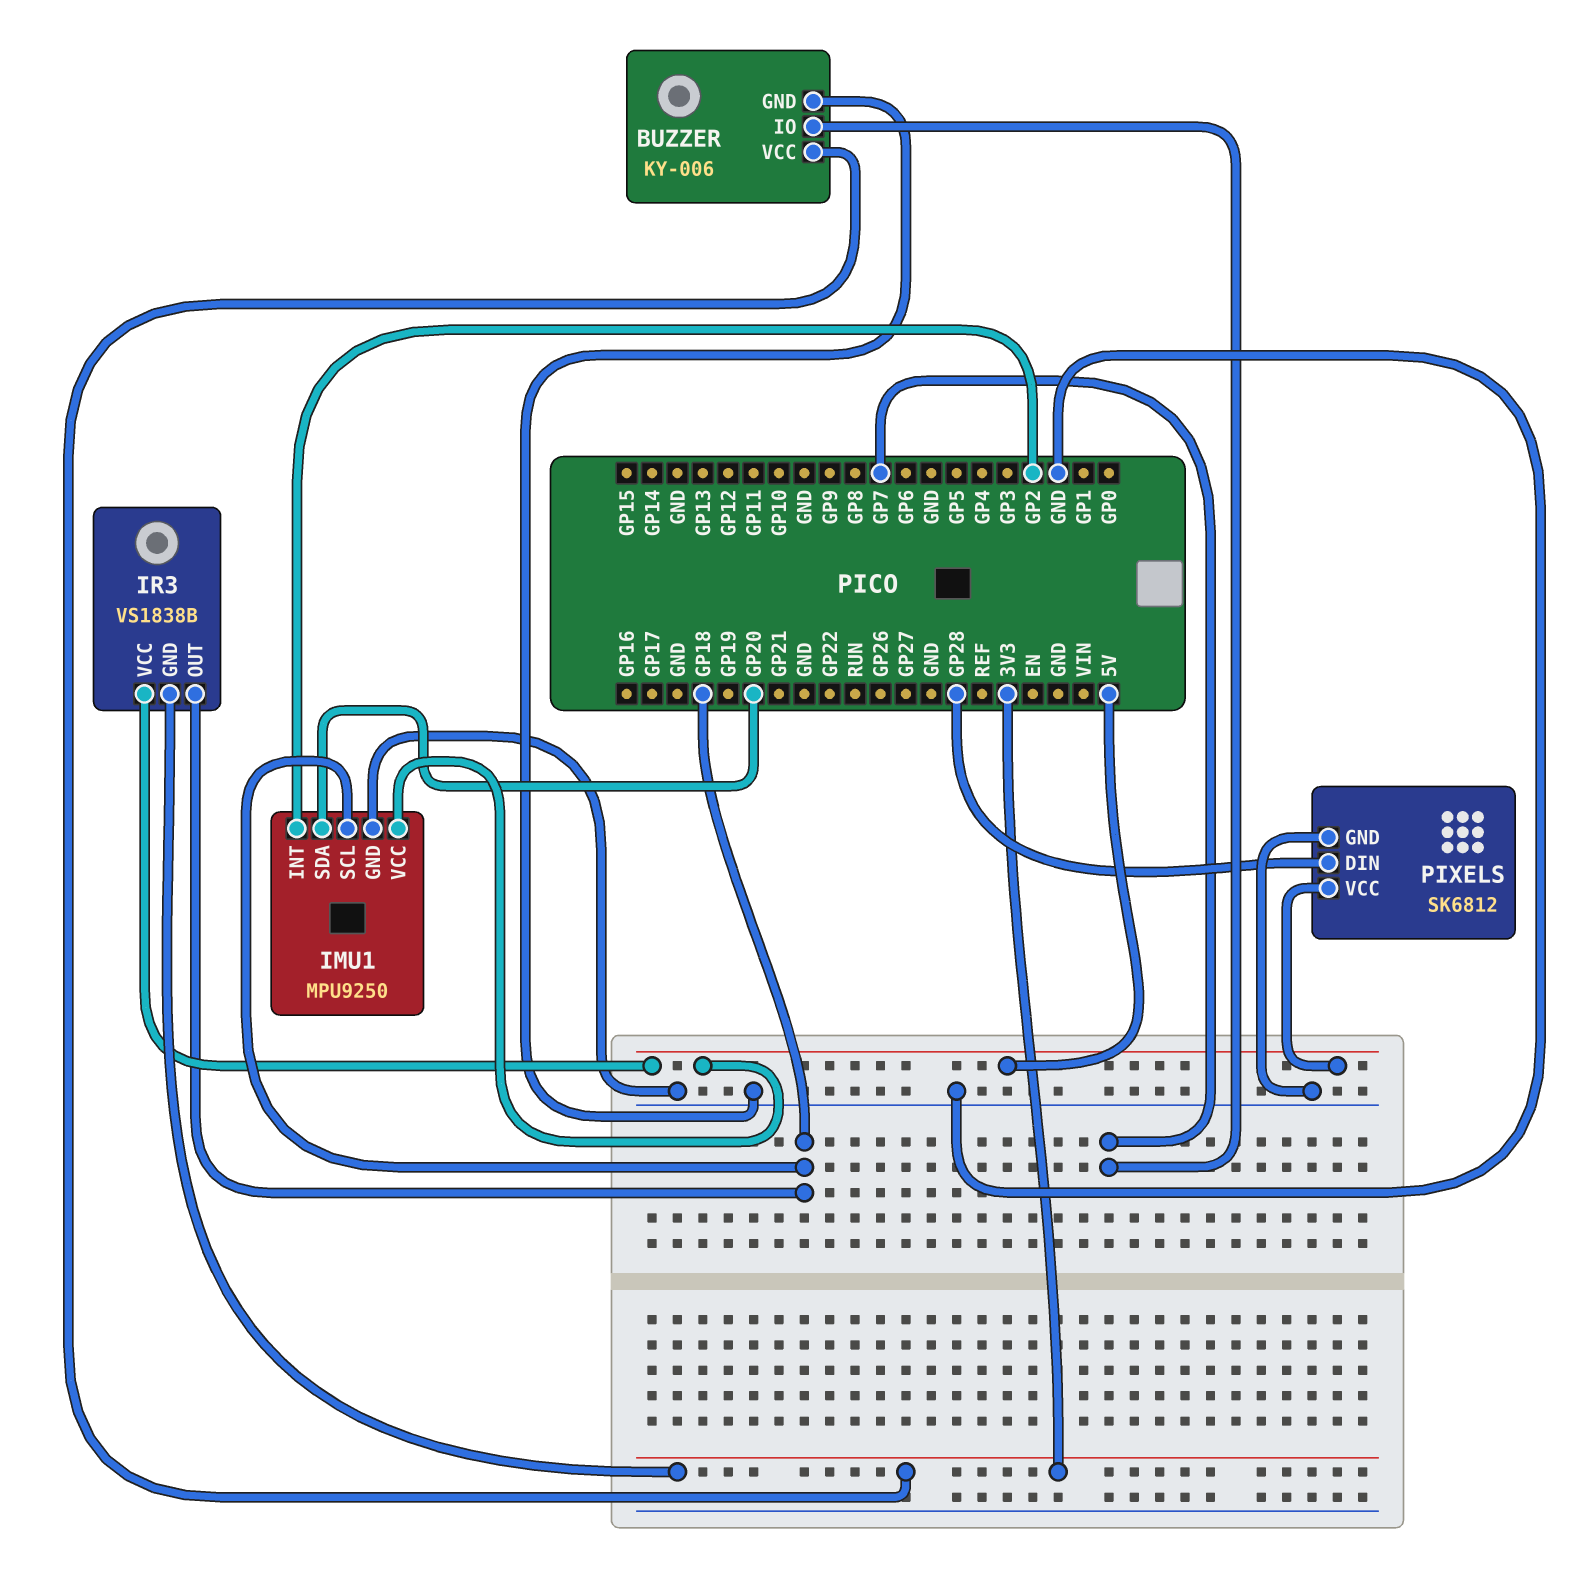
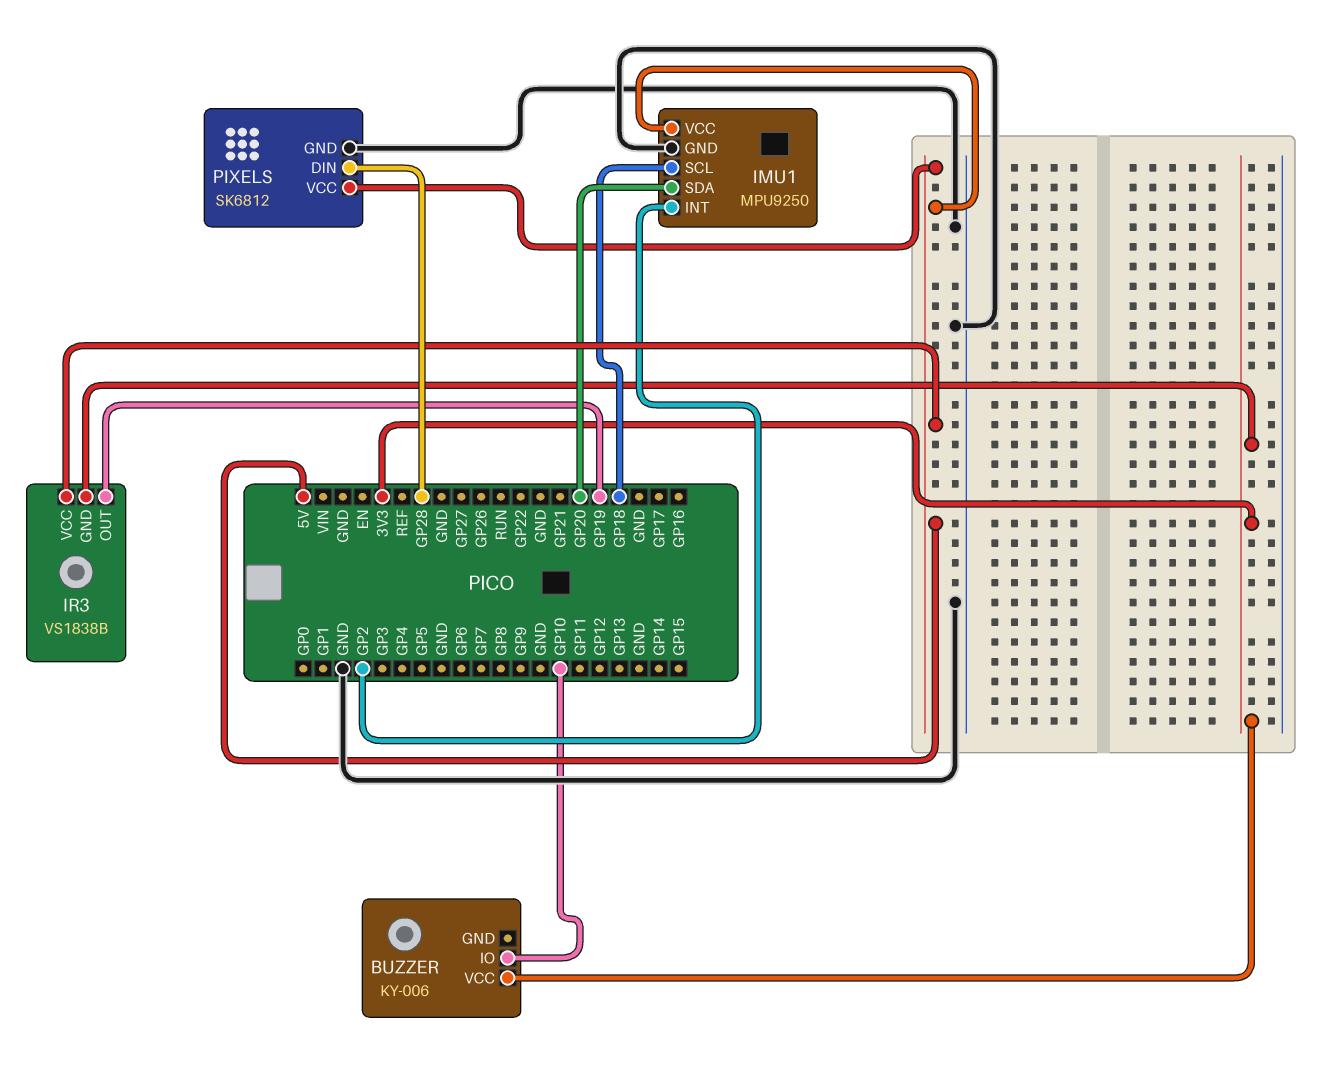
BUZZER pin GND: GND -> none
BUZZER pin IO: GP7 -> GP10
IR3 pin OUT: GP18 -> GP19

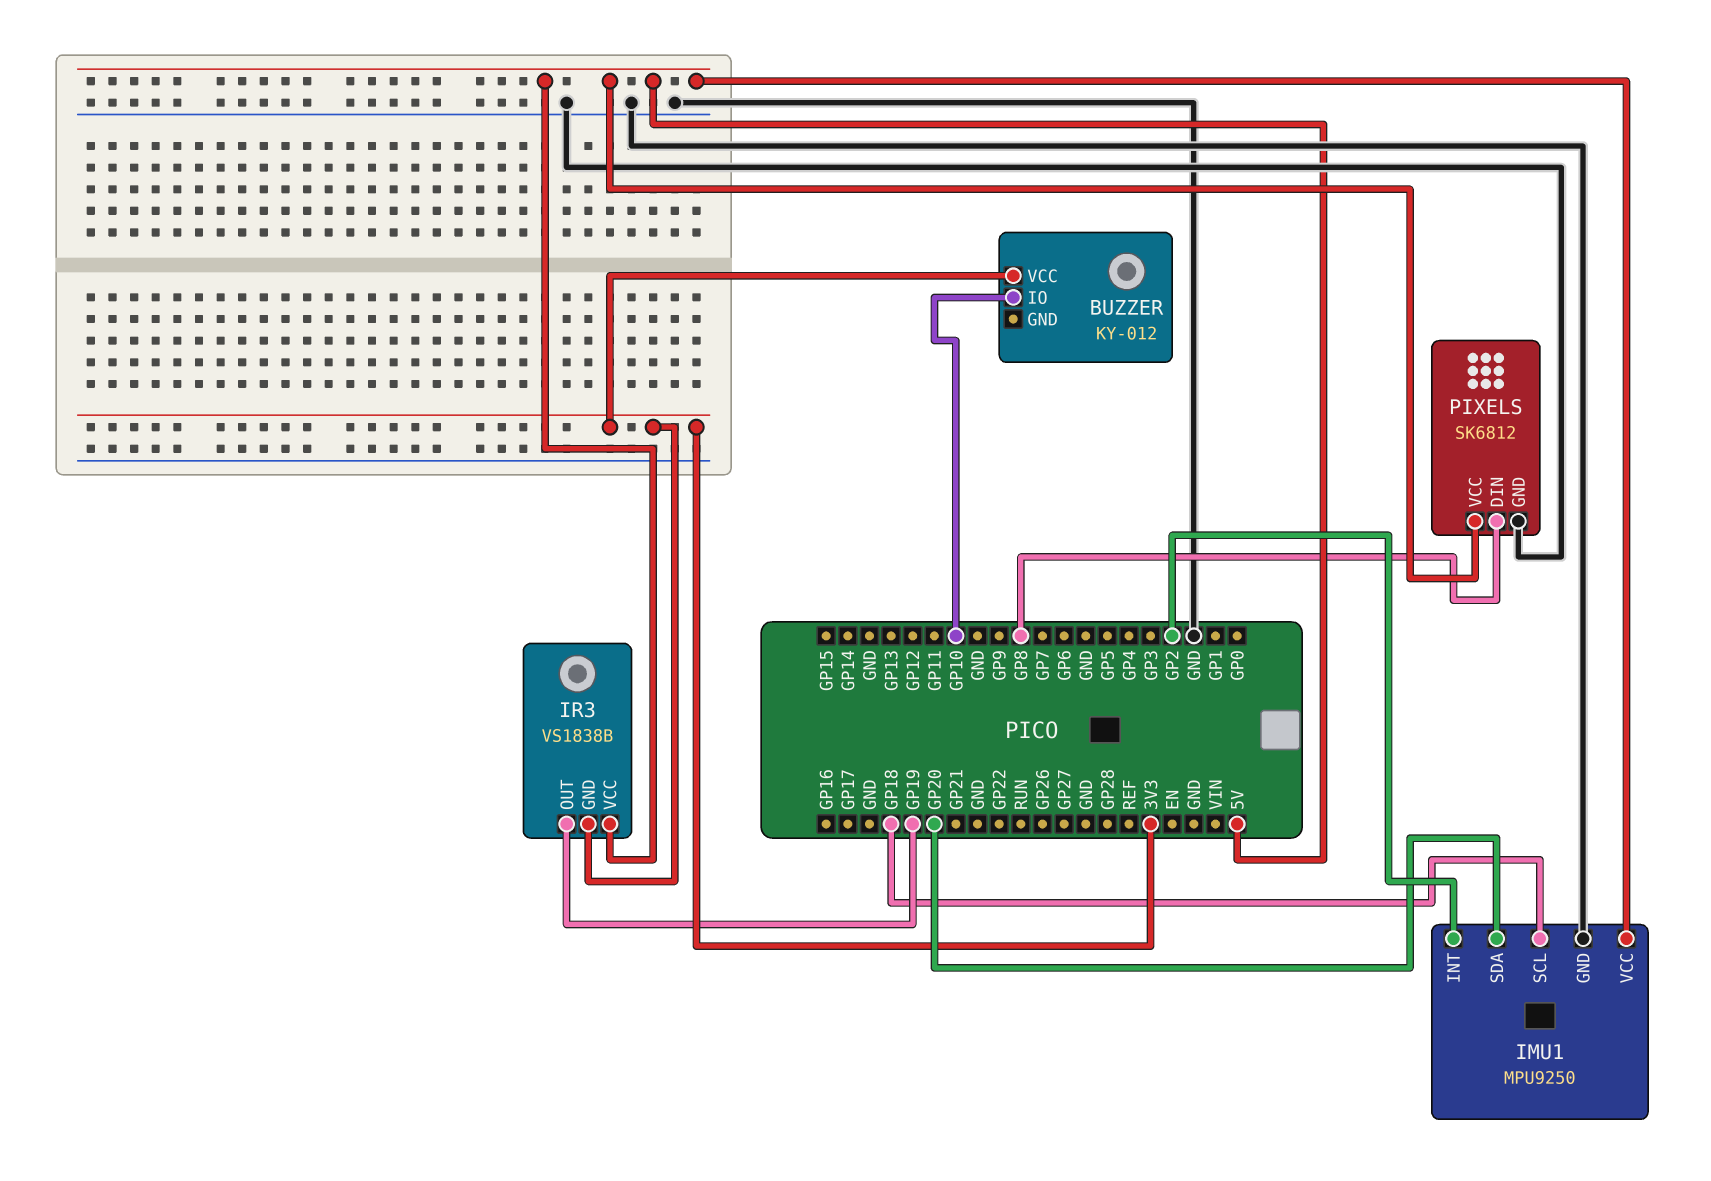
BUZZER: KY-006 -> KY-012
PIXELS pin DIN: GP28 -> GP8

